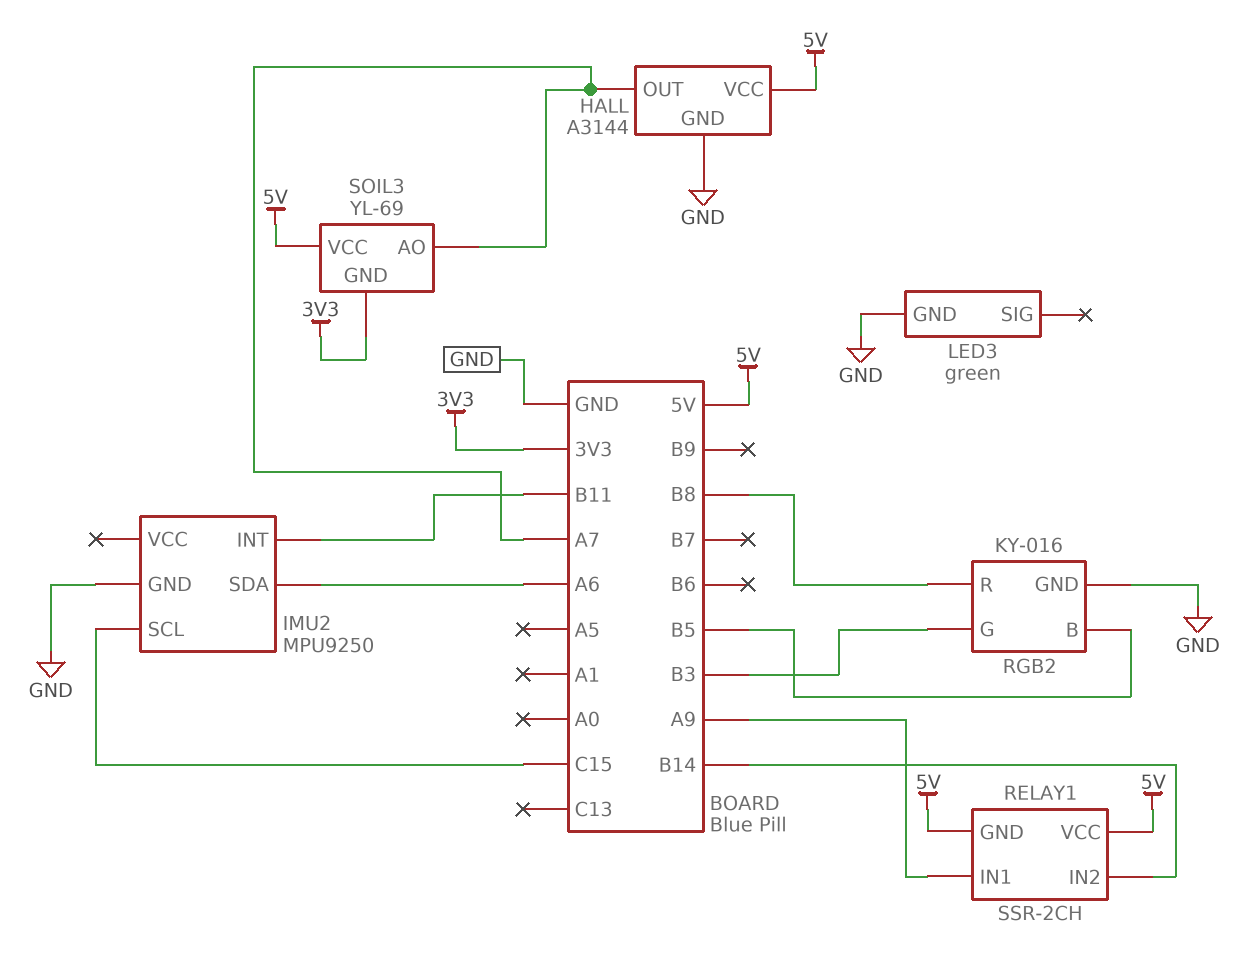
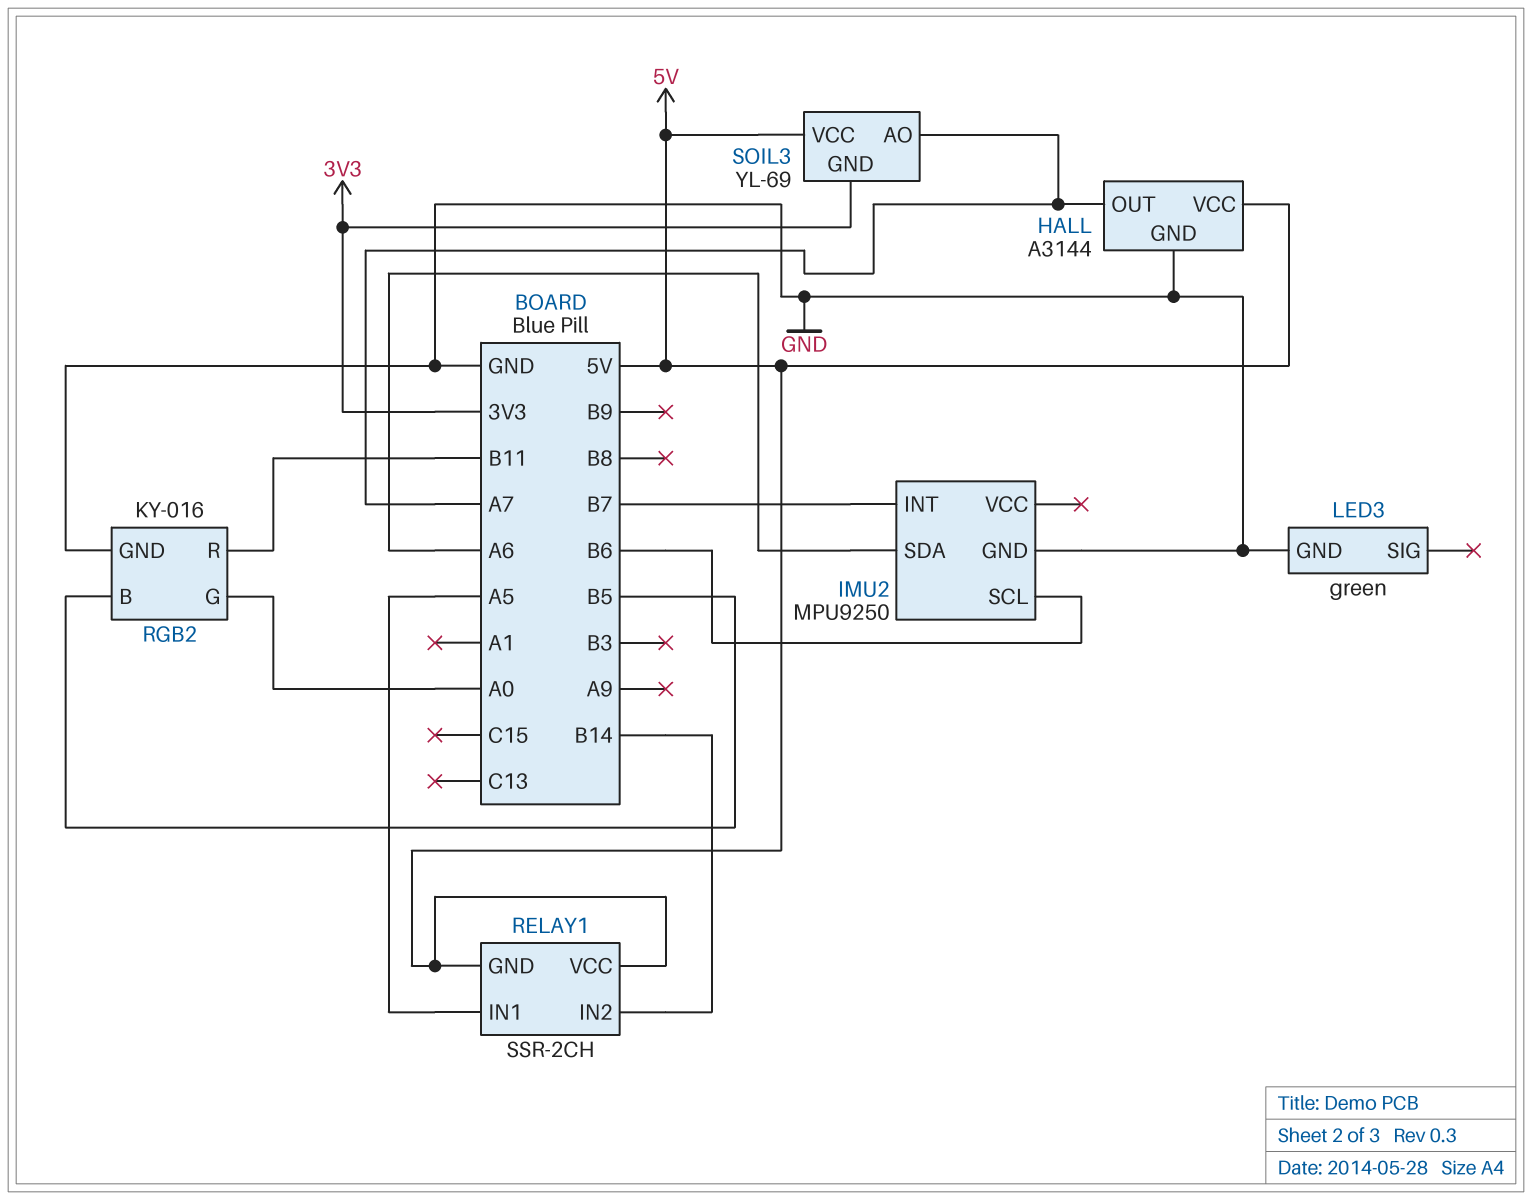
IMU2 pin INT: B11 -> B7
IMU2 pin SCL: C15 -> B6
RELAY1 pin IN1: A9 -> A5
RGB2 pin G: B3 -> A0
RGB2 pin R: B8 -> B11

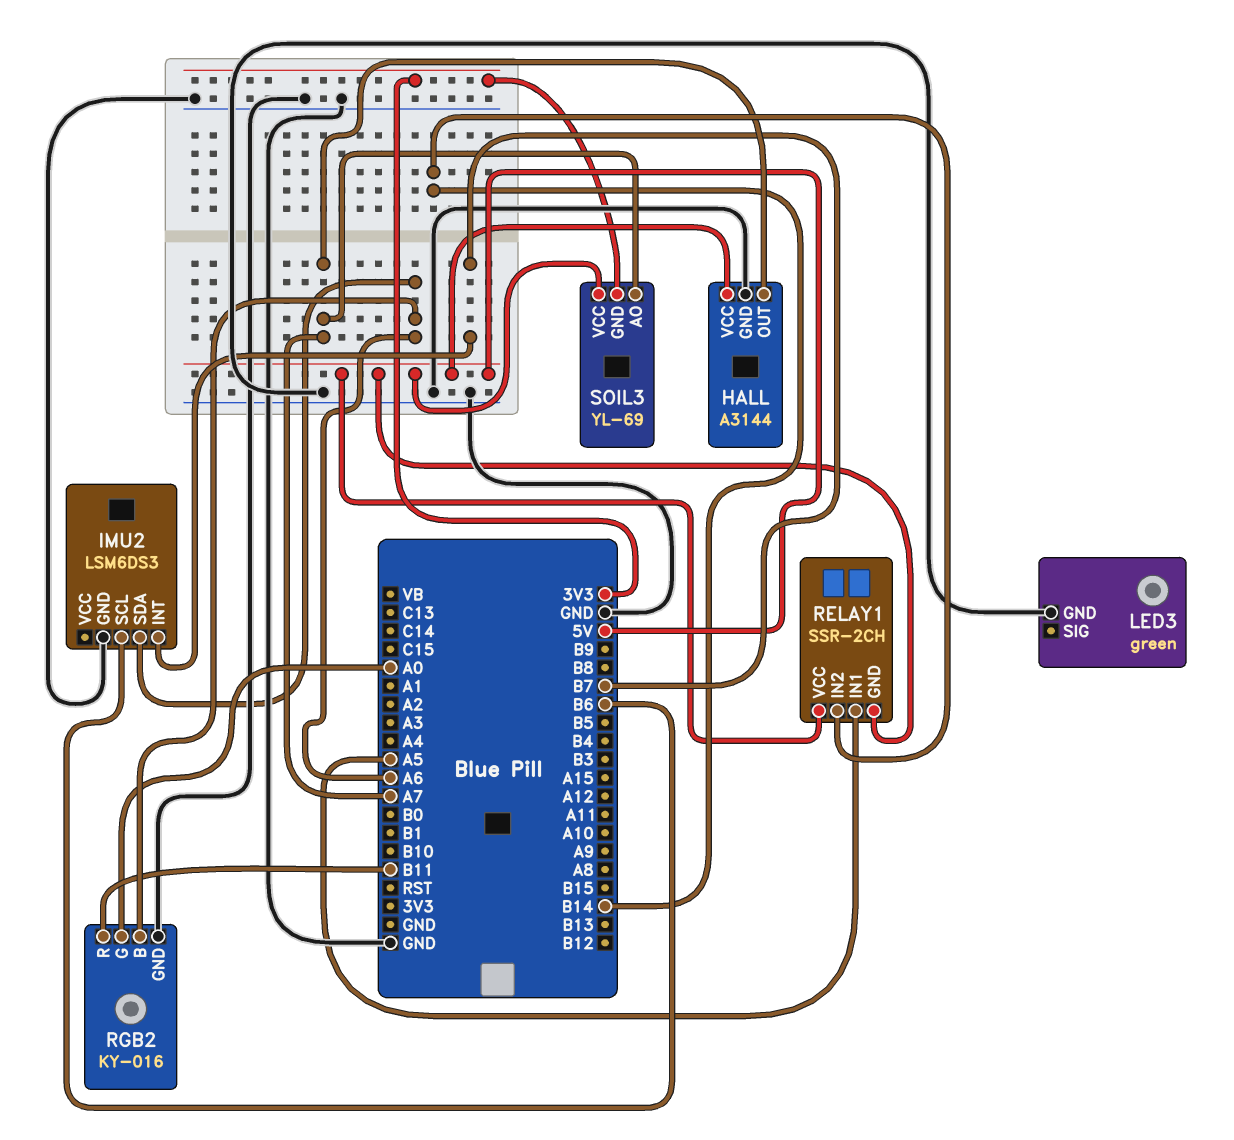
IMU2: MPU9250 -> LSM6DS3
RGB2 pin B: B5 -> A6

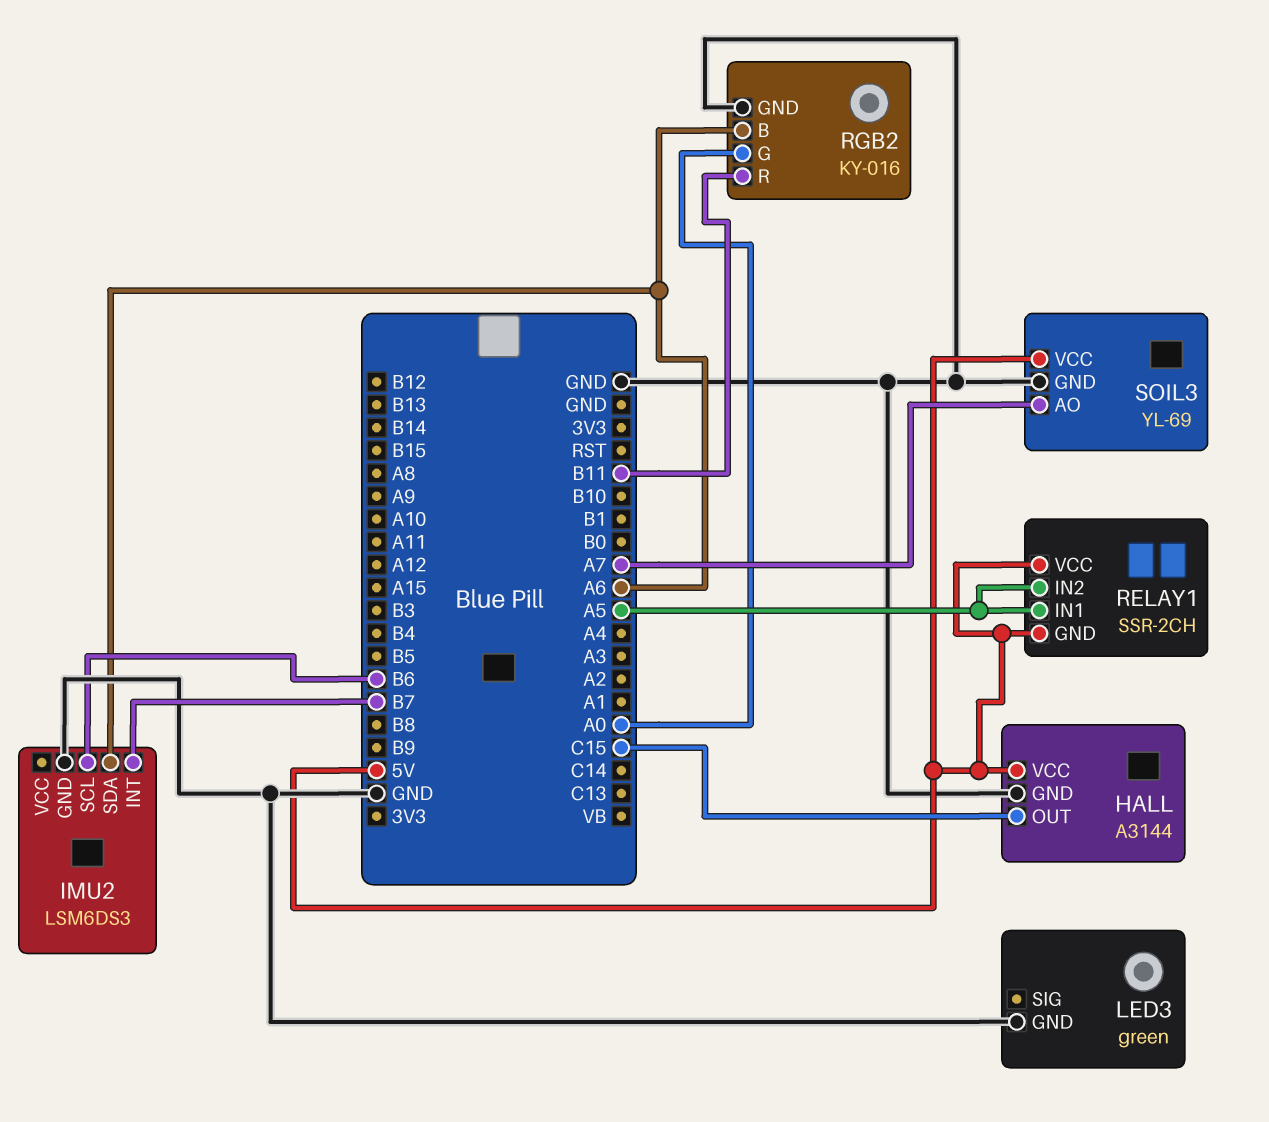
HALL pin OUT: A7 -> C15
RELAY1 pin IN2: B14 -> A5
SOIL3 pin GND: 3V3 -> GND

